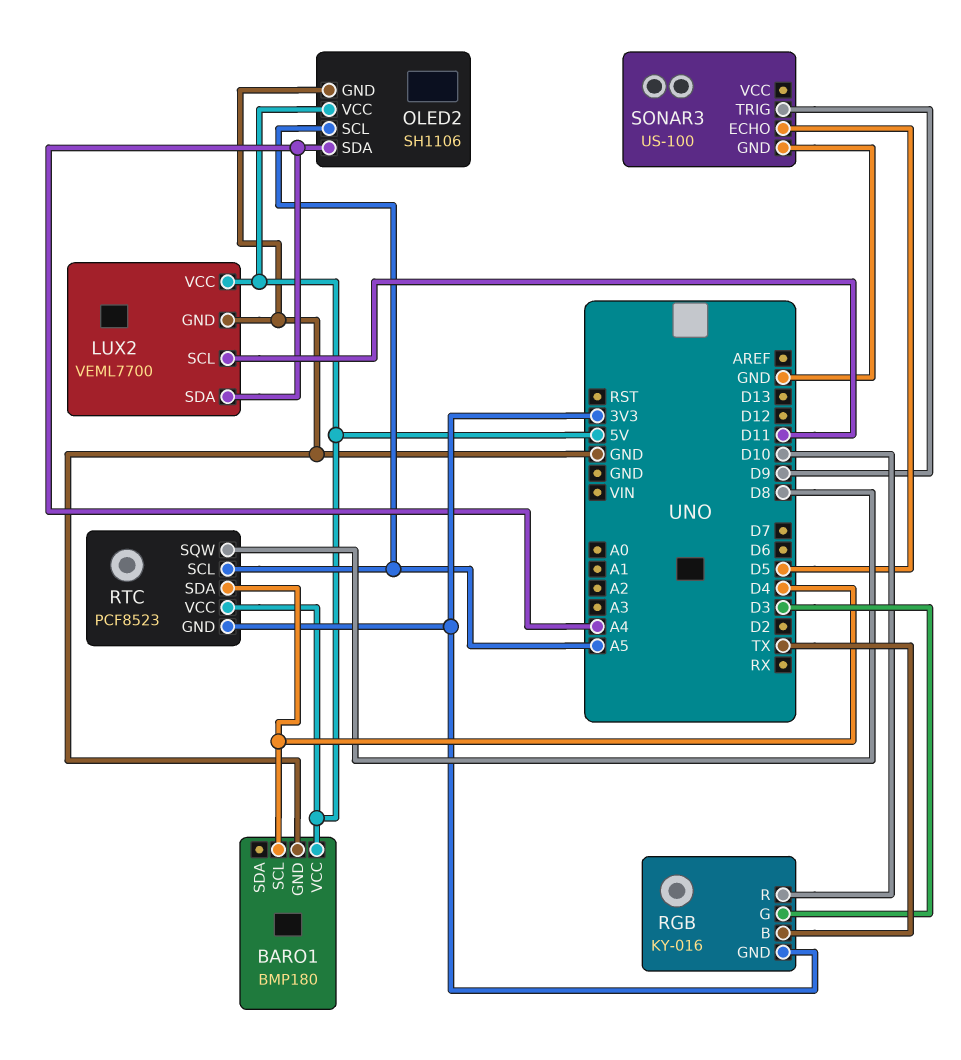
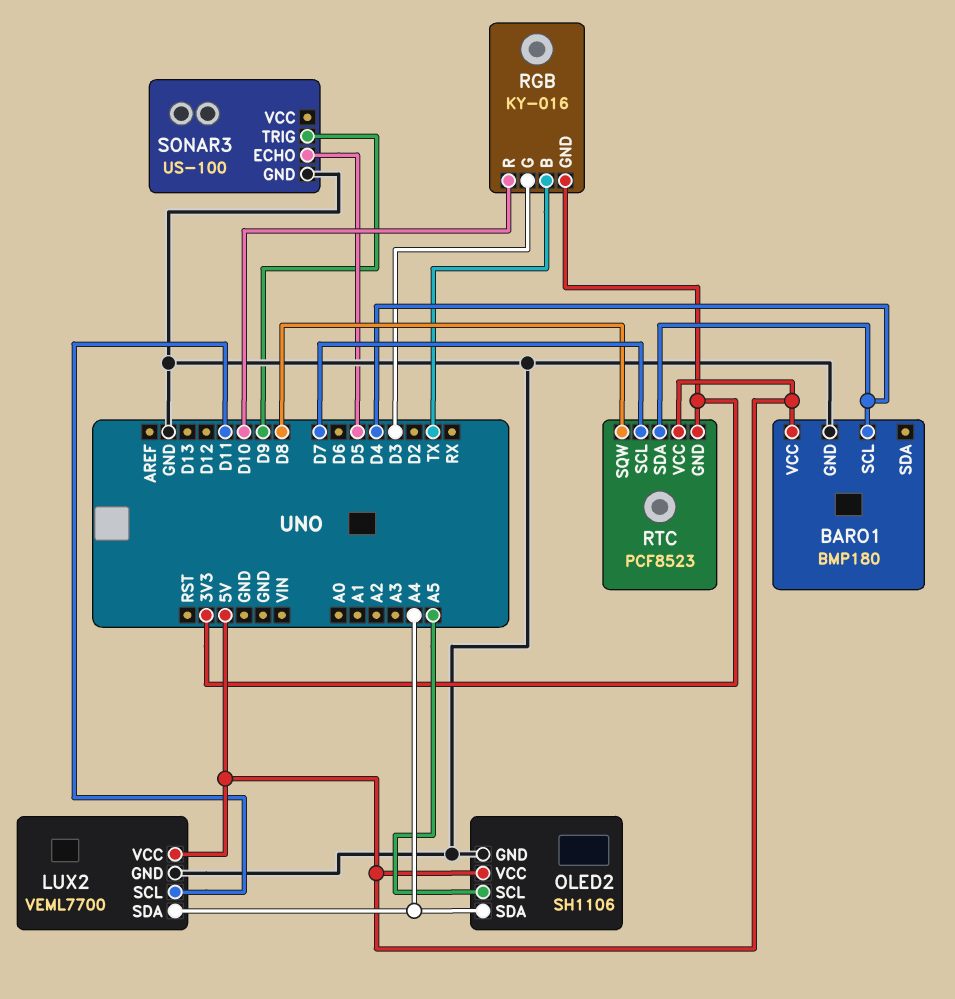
RTC pin SCL: A5 -> D7

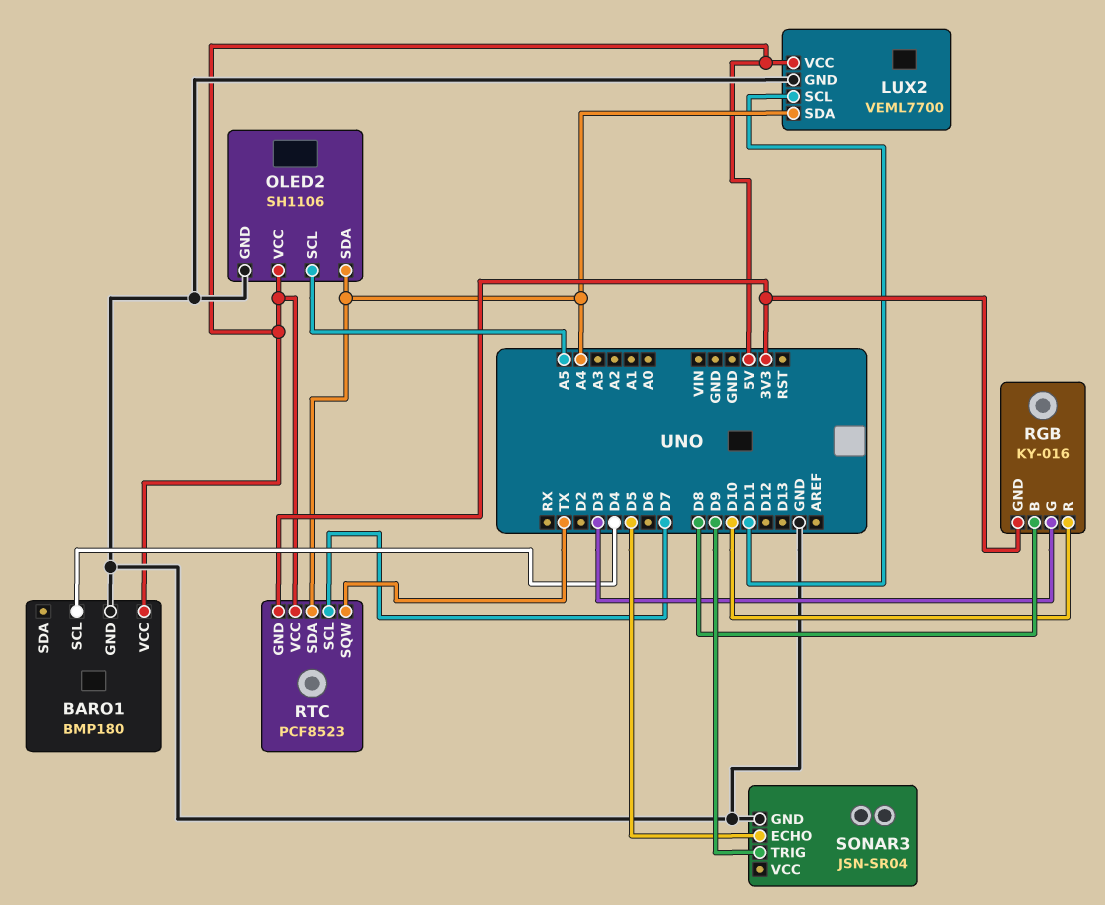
RGB pin B: TX -> D8
RTC pin SDA: D4 -> A4
RTC pin SQW: D8 -> TX
SONAR3: US-100 -> JSN-SR04

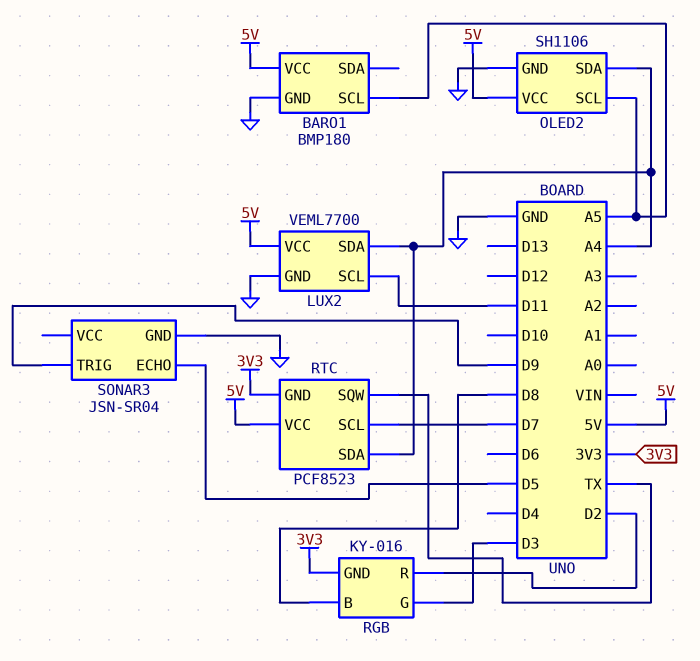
BARO1 pin SCL: D4 -> A5
RGB pin R: D10 -> D2

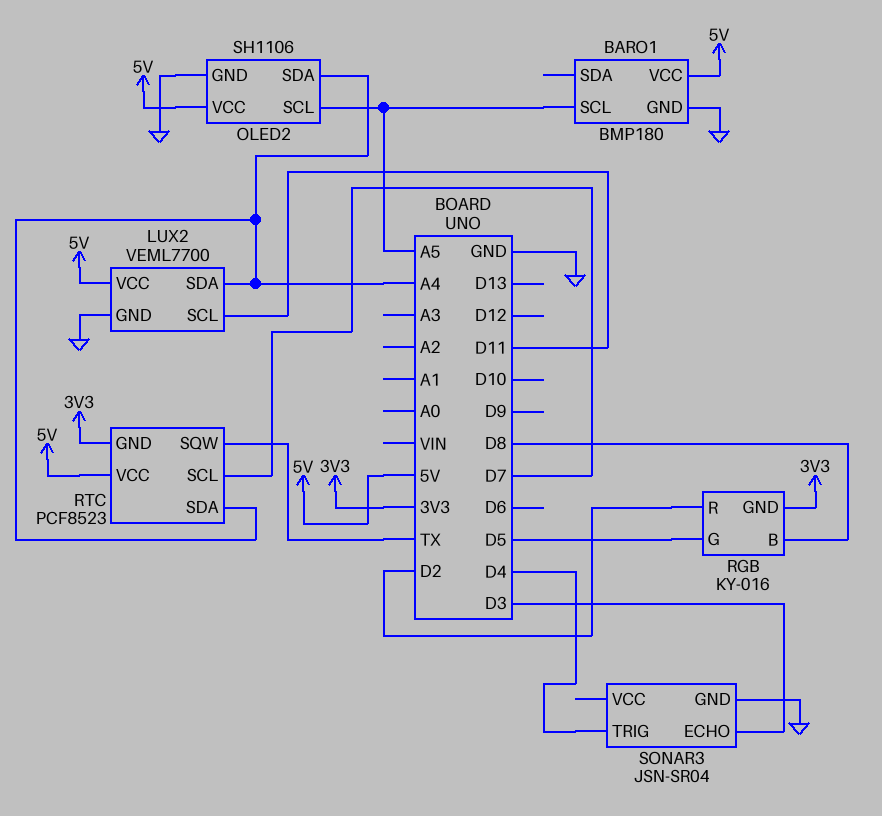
RGB pin G: D3 -> D5
SONAR3 pin ECHO: D5 -> D3
SONAR3 pin TRIG: D9 -> D4

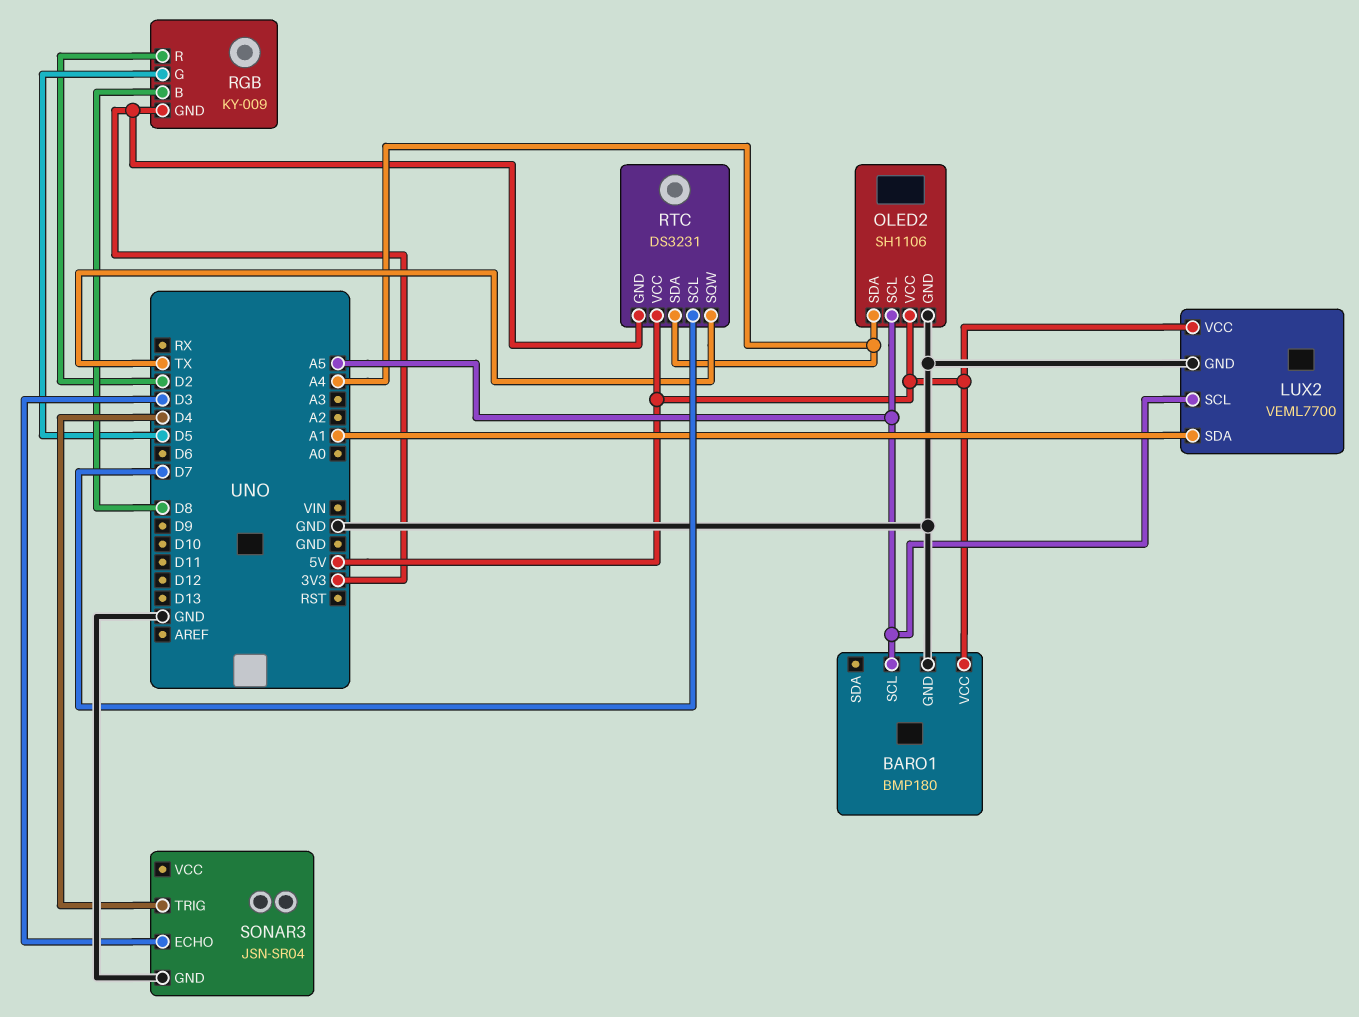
LUX2 pin SCL: D11 -> A5
LUX2 pin SDA: A4 -> A1
RGB: KY-016 -> KY-009
RTC: PCF8523 -> DS3231

